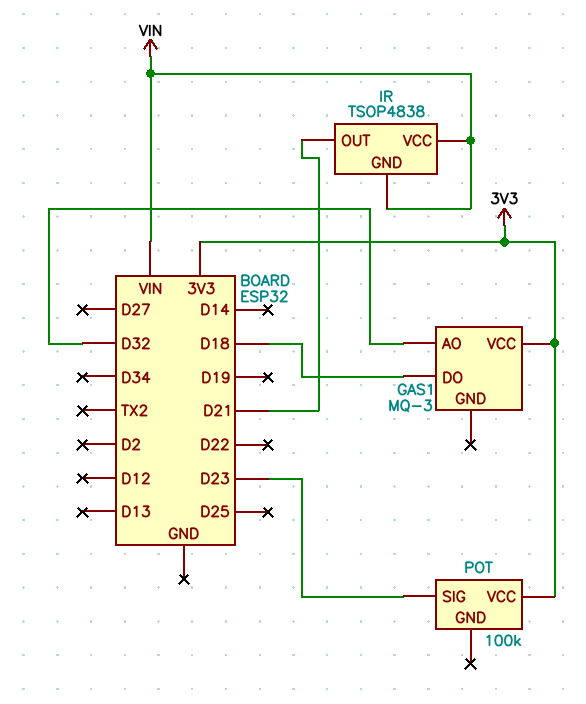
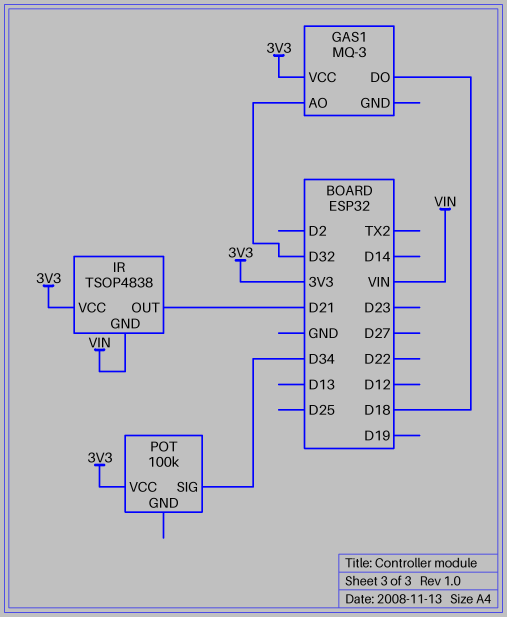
IR pin VCC: VIN -> 3V3
POT pin SIG: D23 -> D34

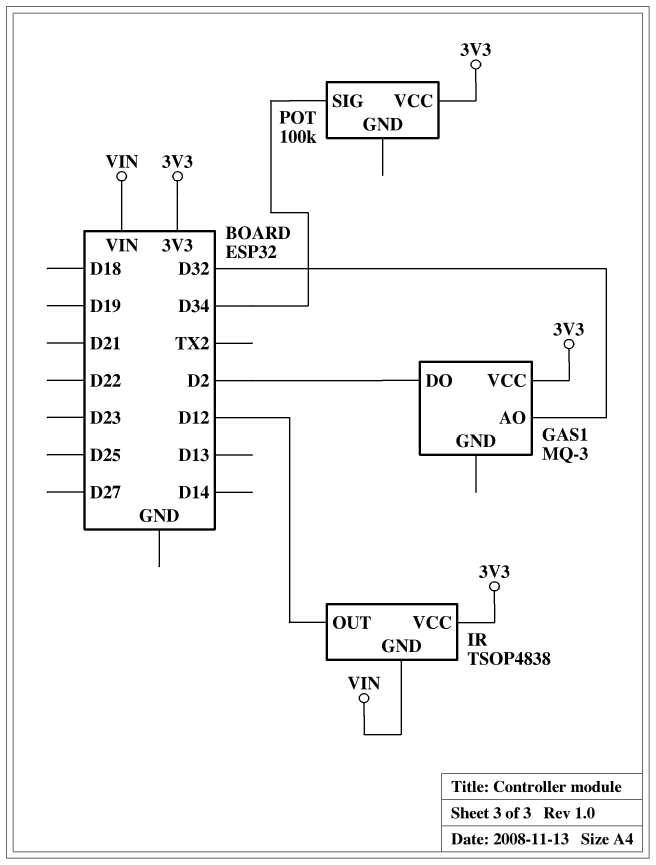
GAS1 pin DO: D18 -> D2
IR pin OUT: D21 -> D12

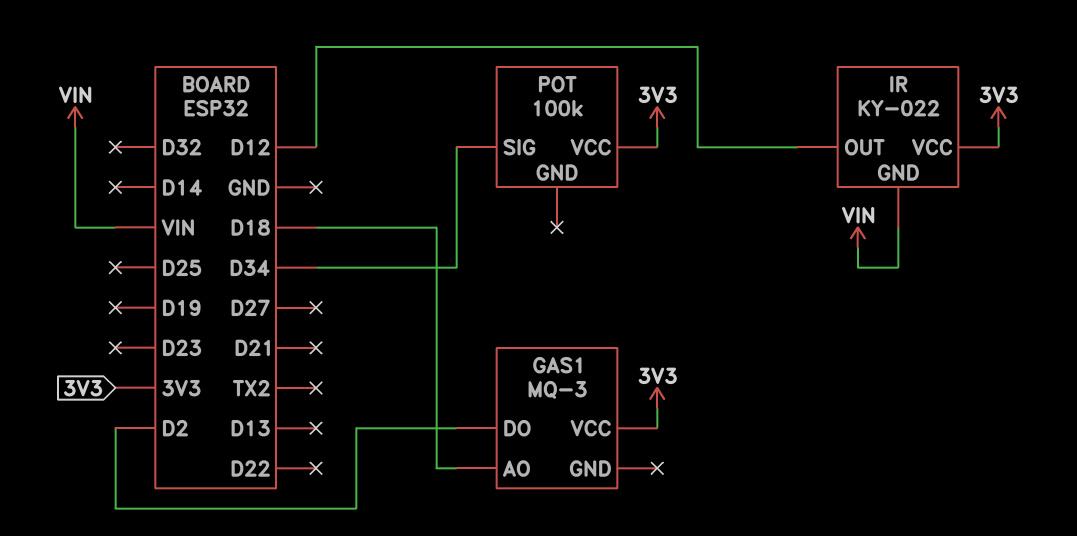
GAS1 pin AO: D32 -> D18
IR: TSOP4838 -> KY-022

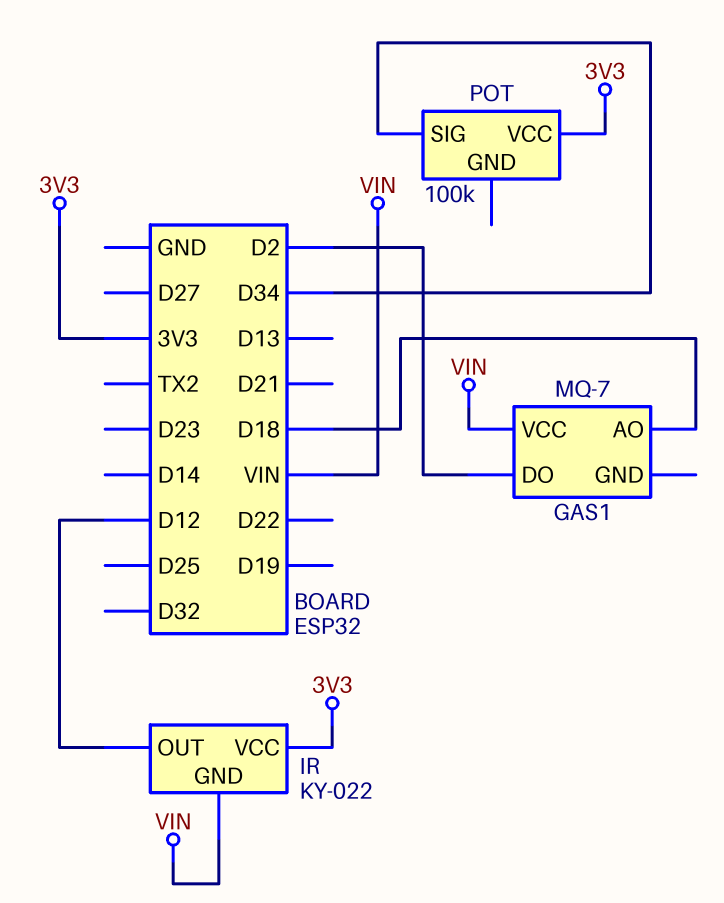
GAS1: MQ-3 -> MQ-7
GAS1 pin VCC: 3V3 -> VIN

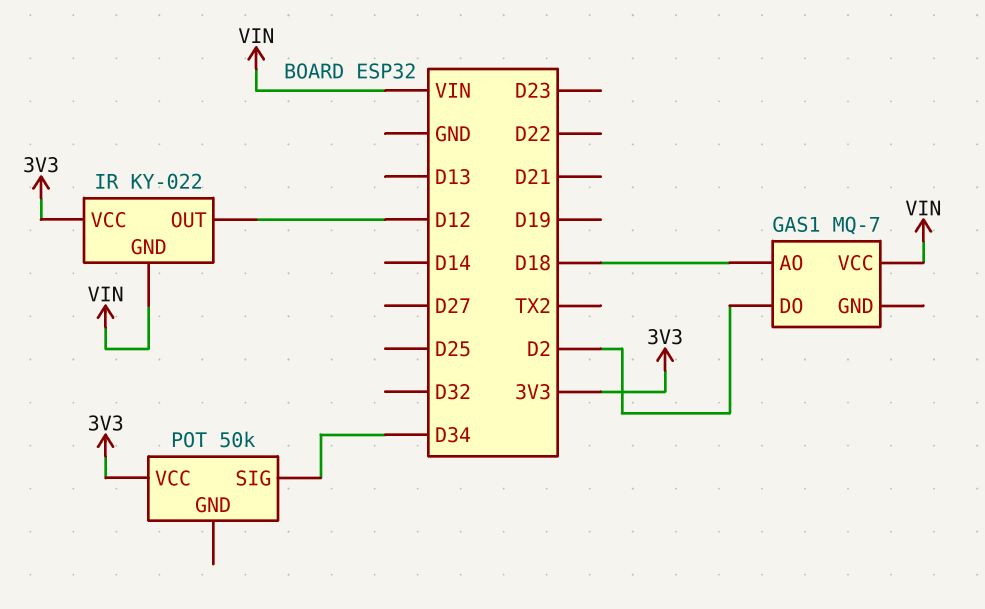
POT: 100k -> 50k

